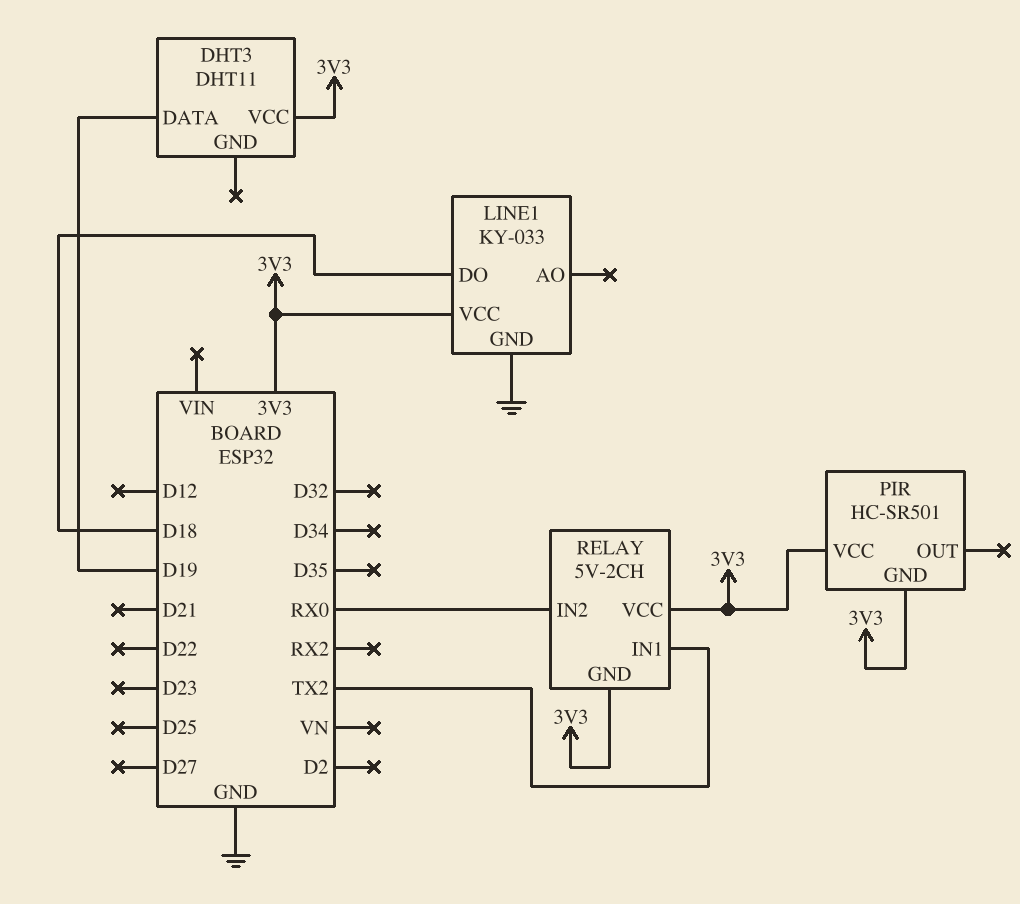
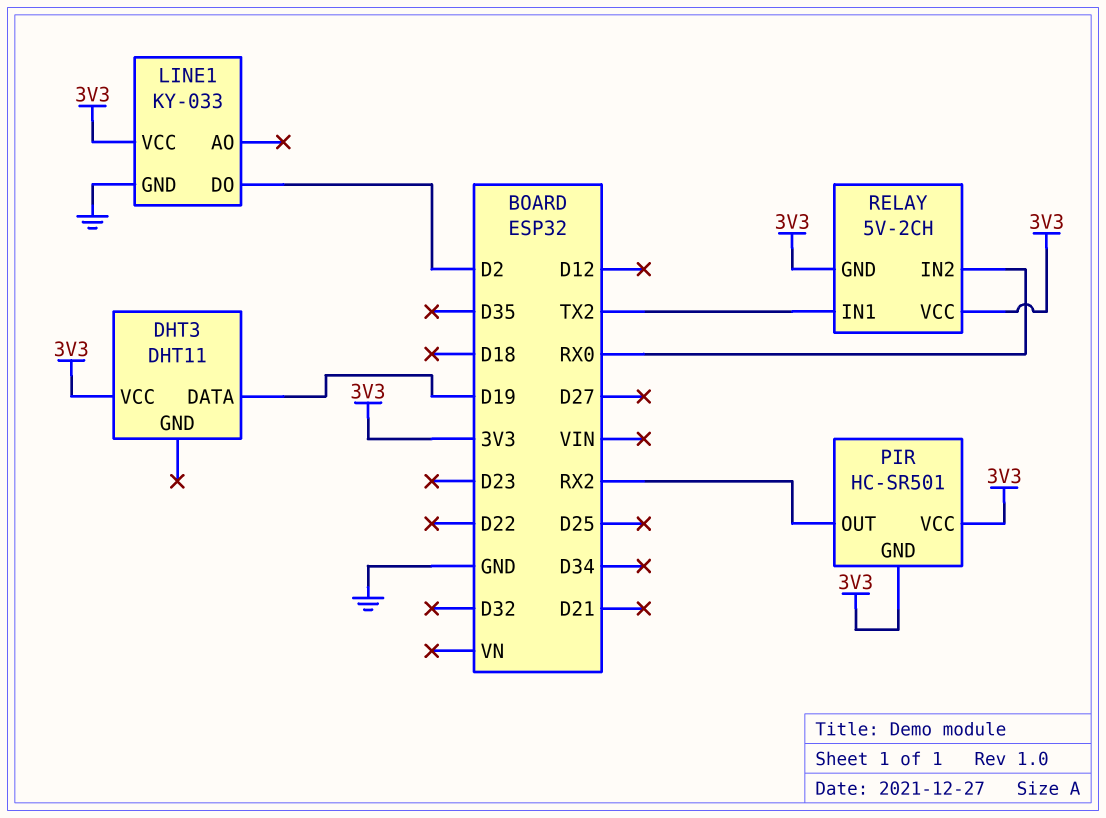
LINE1 pin DO: D18 -> D2
PIR pin OUT: none -> RX2

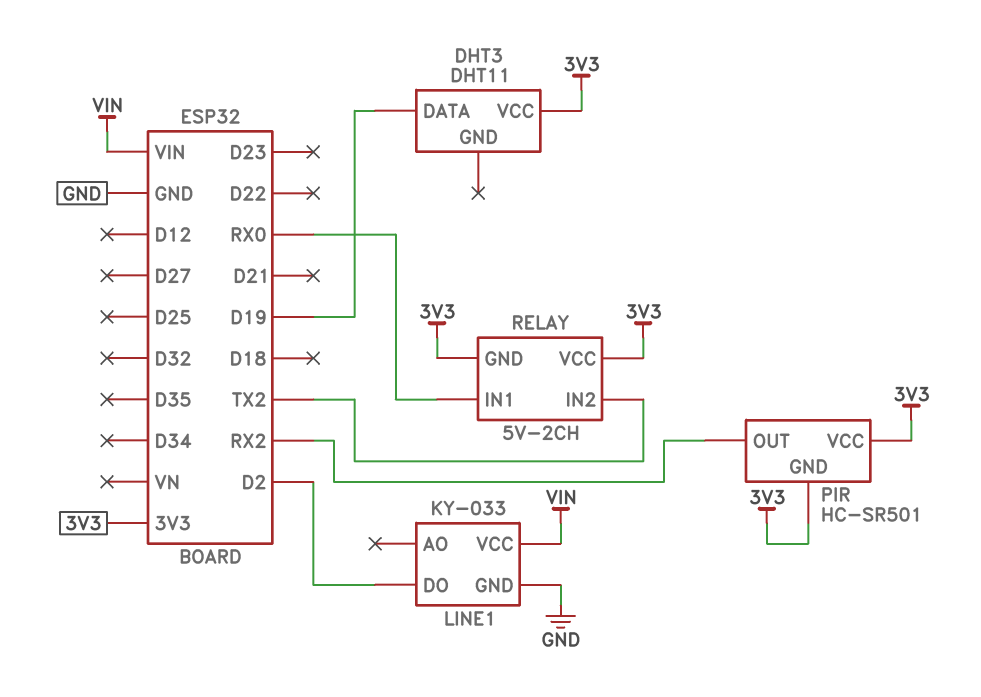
LINE1 pin VCC: 3V3 -> VIN
RELAY pin IN1: TX2 -> RX0
RELAY pin IN2: RX0 -> TX2

